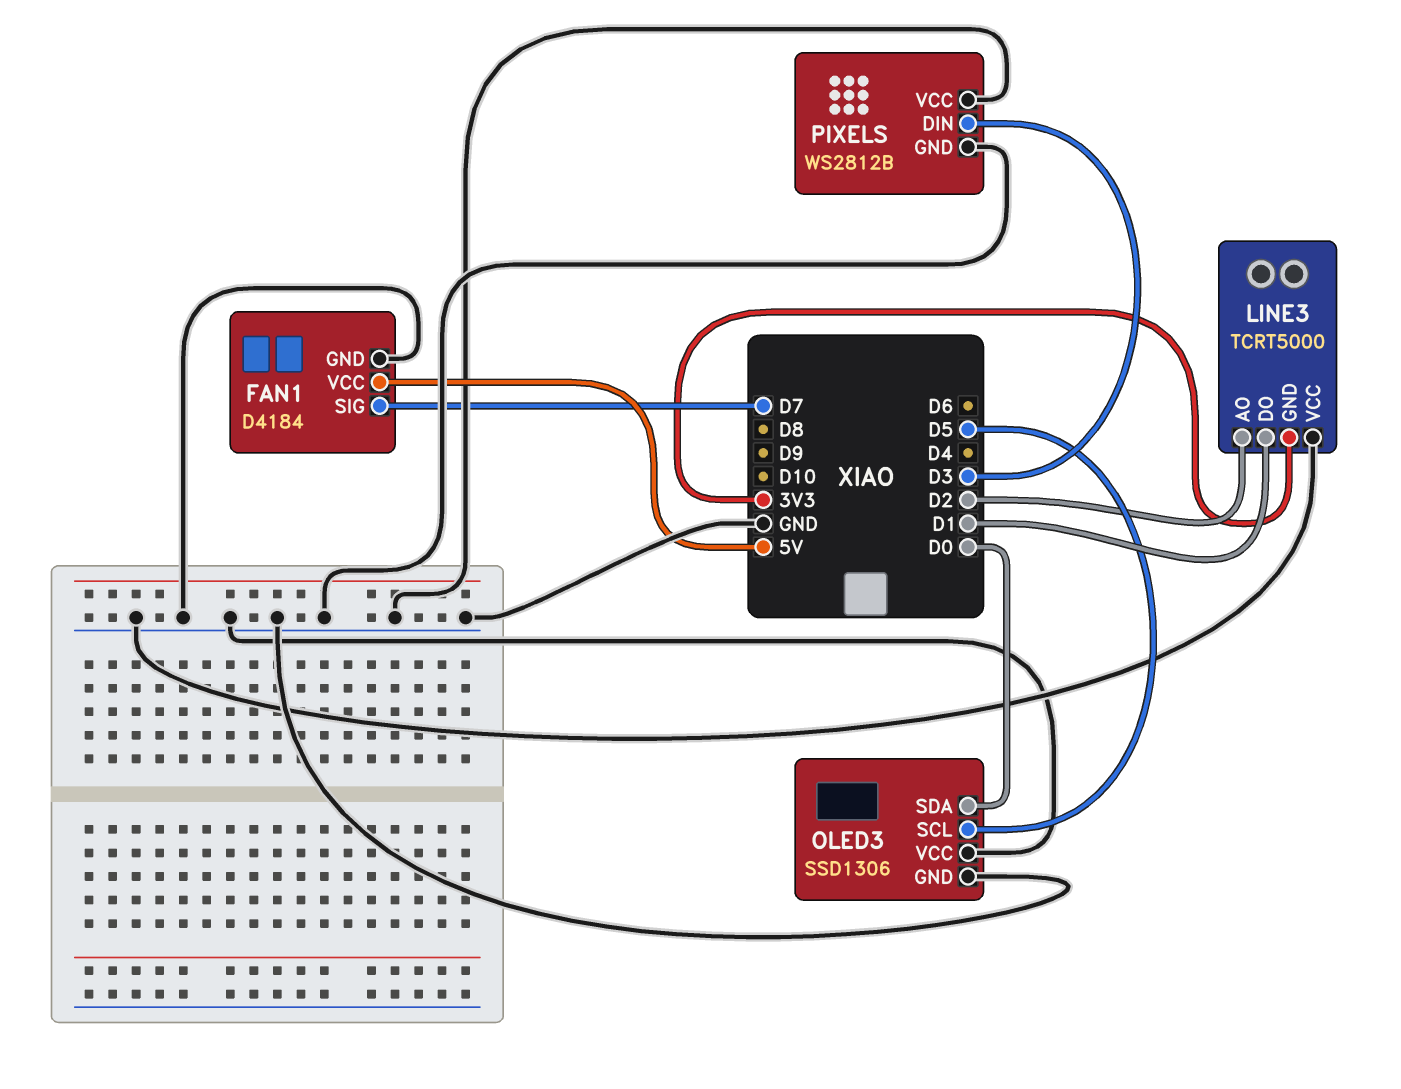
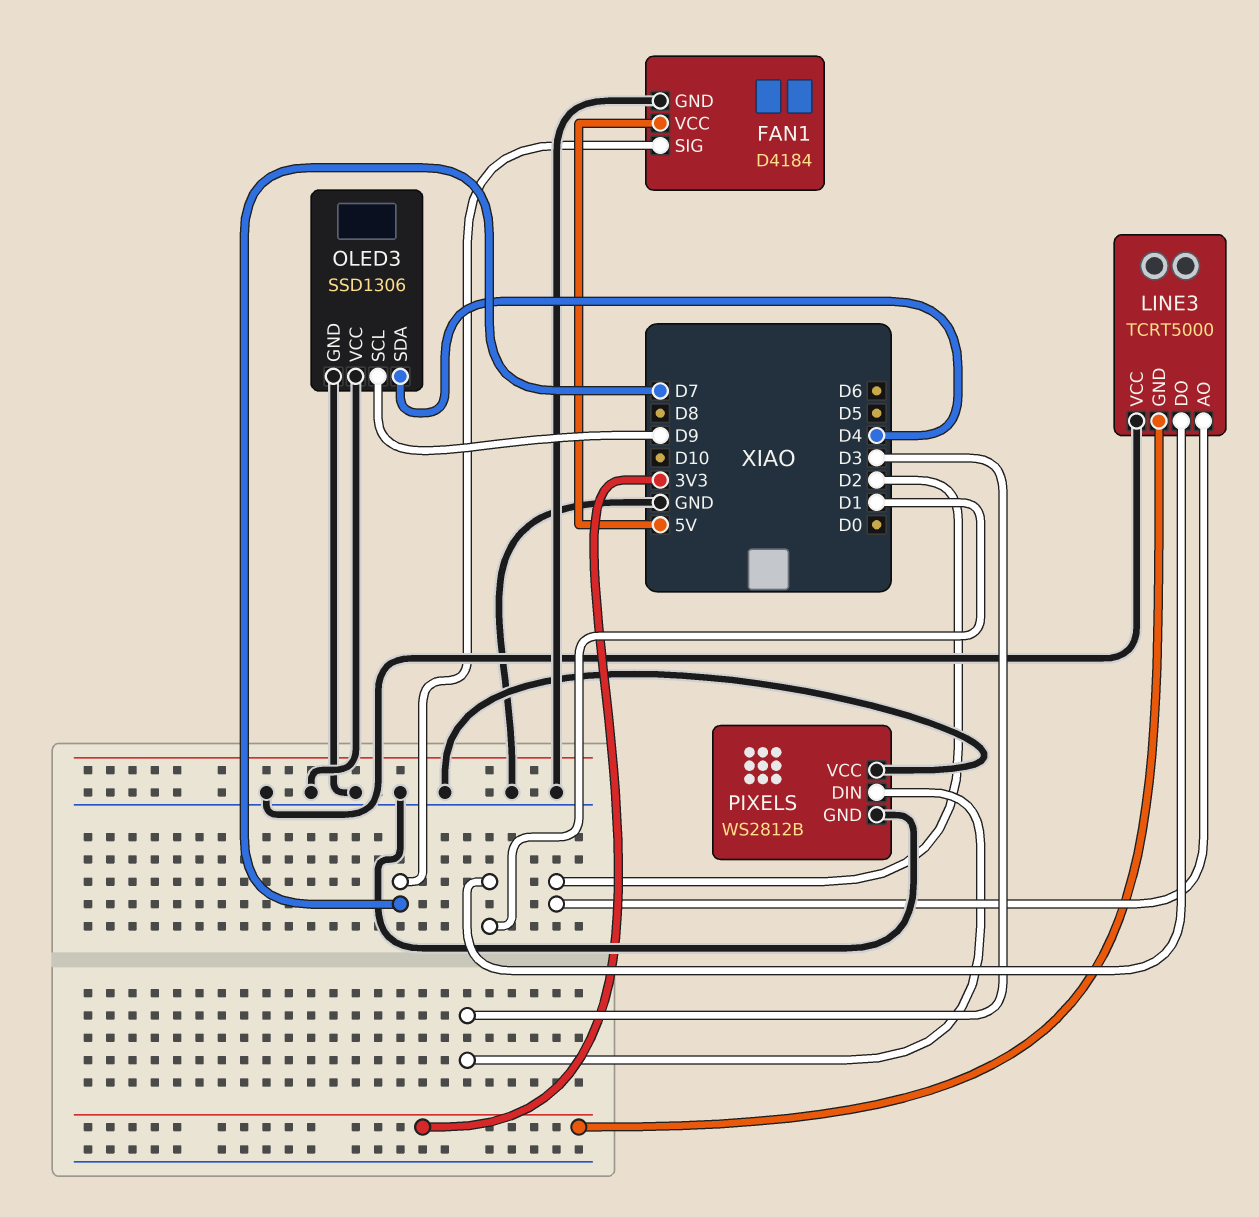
OLED3 pin SCL: D5 -> D9
OLED3 pin SDA: D0 -> D4

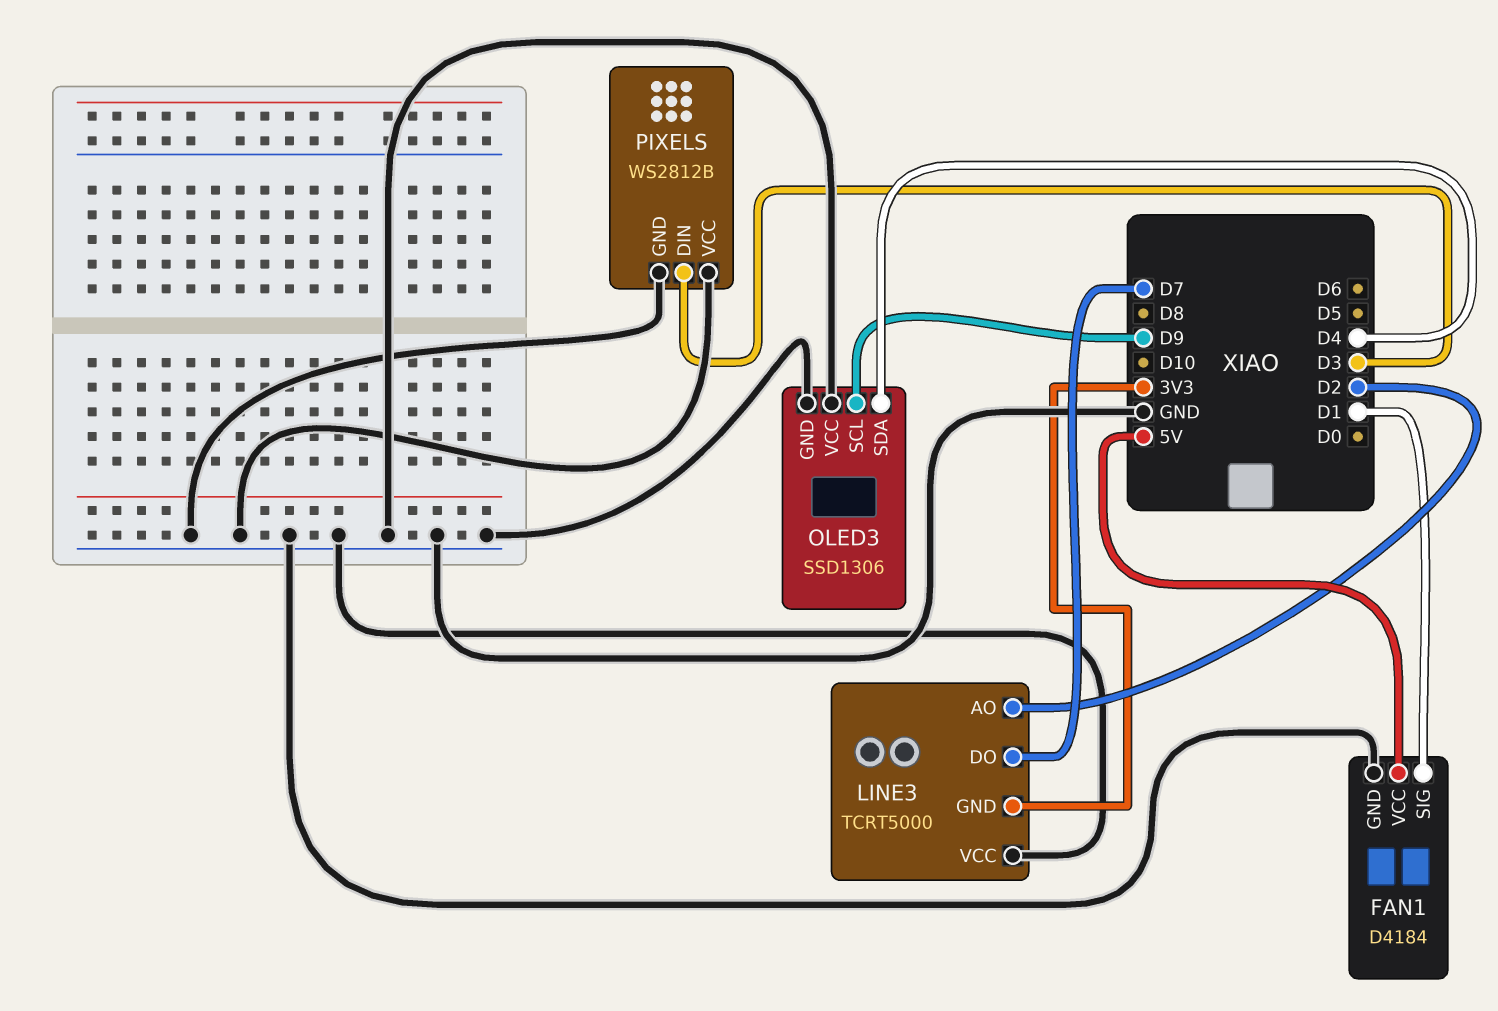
FAN1 pin SIG: D7 -> D1
LINE3 pin DO: D1 -> D7

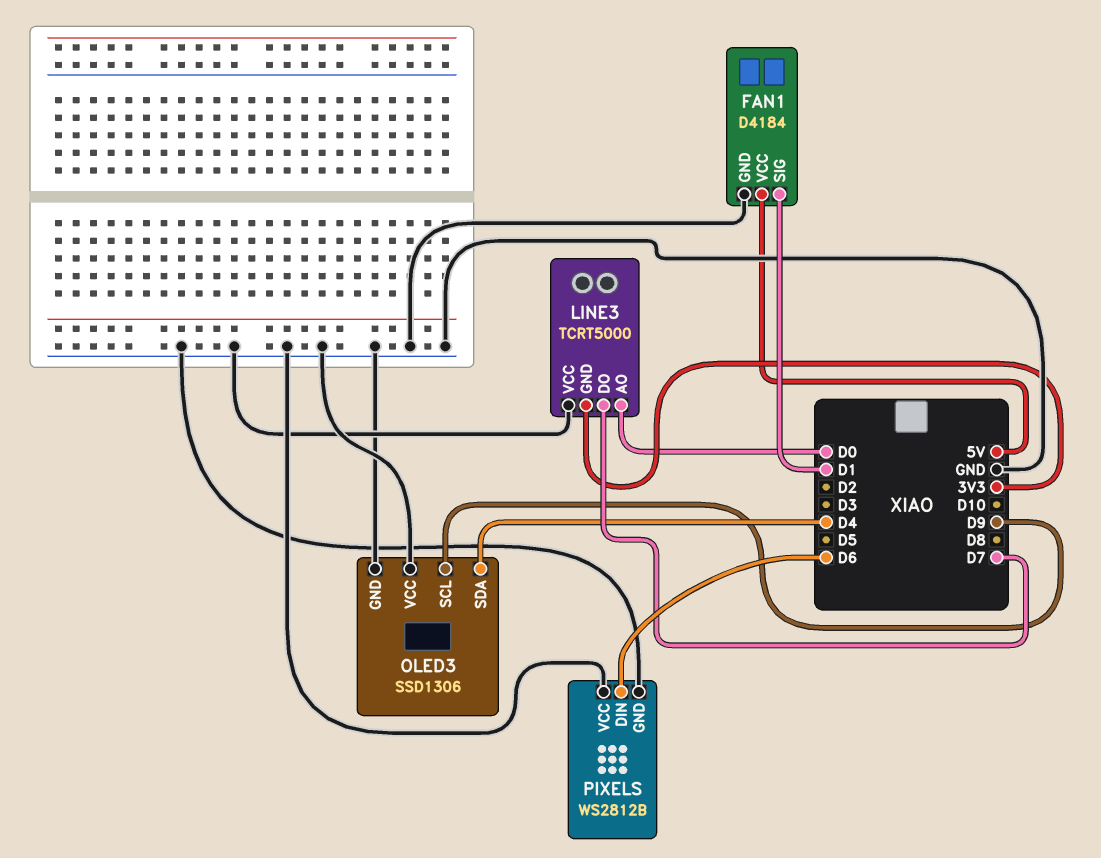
LINE3 pin AO: D2 -> D0
PIXELS pin DIN: D3 -> D6

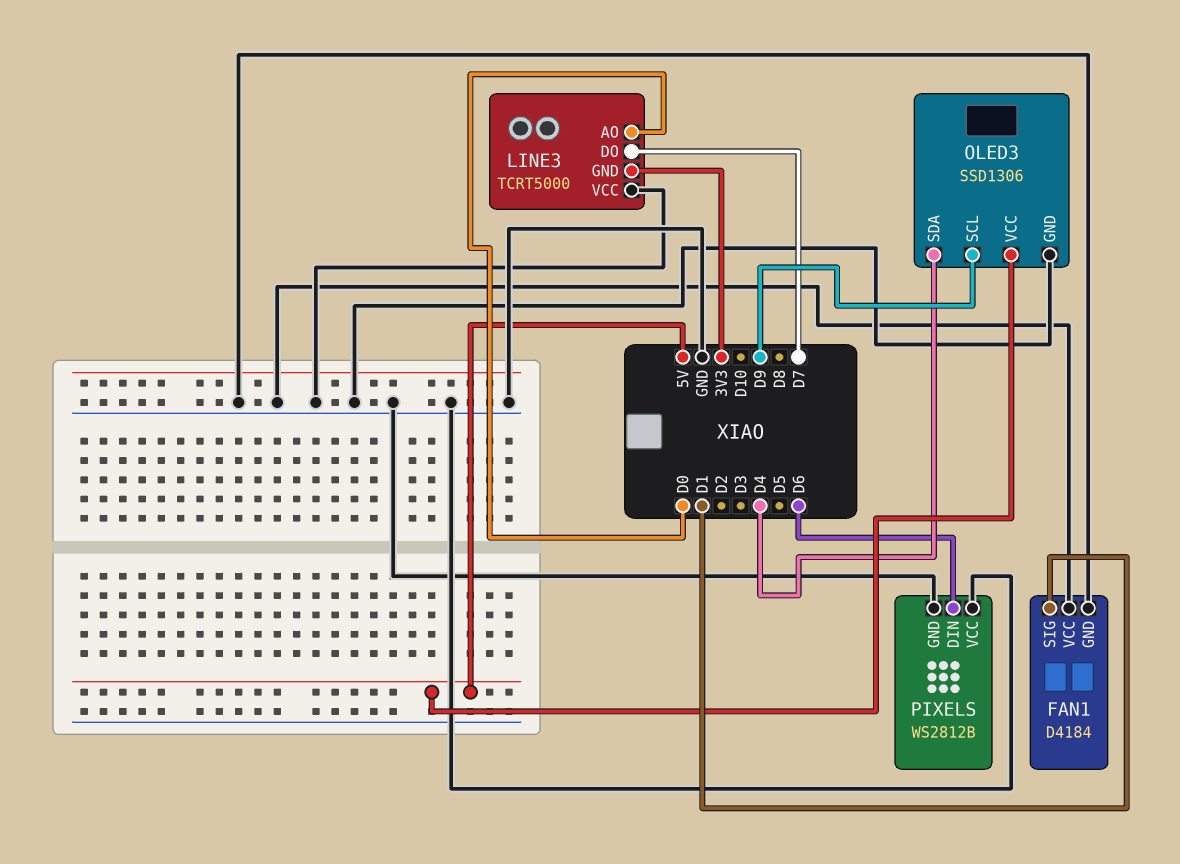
FAN1 pin VCC: 5V -> GND
OLED3 pin VCC: GND -> 5V

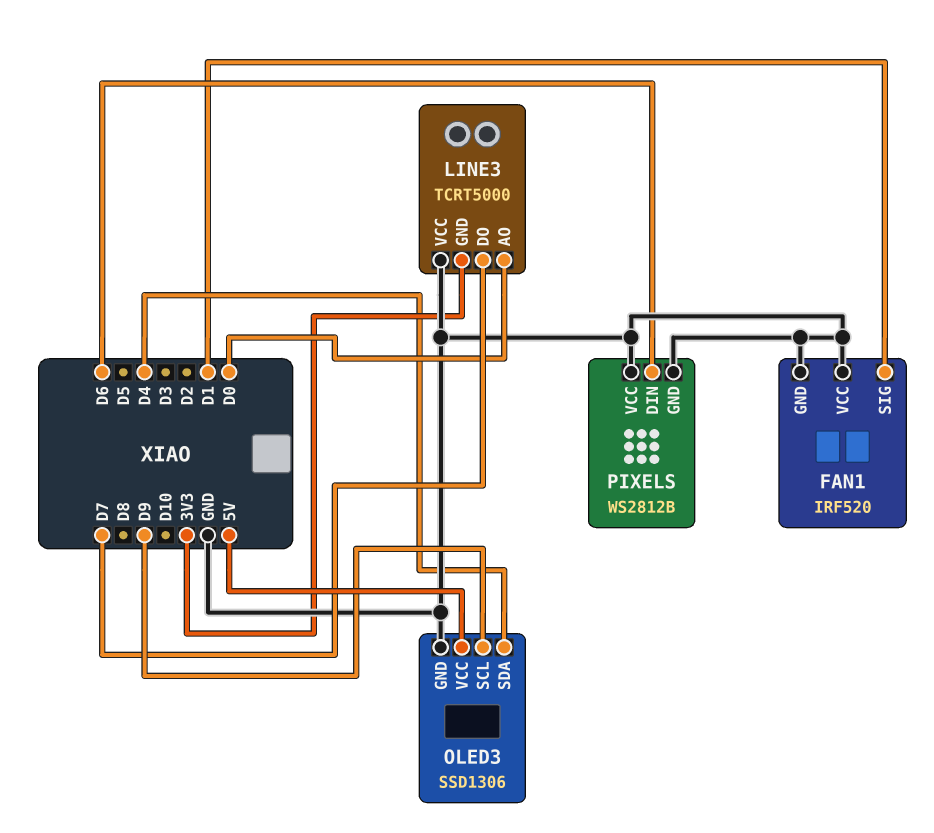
FAN1: D4184 -> IRF520

